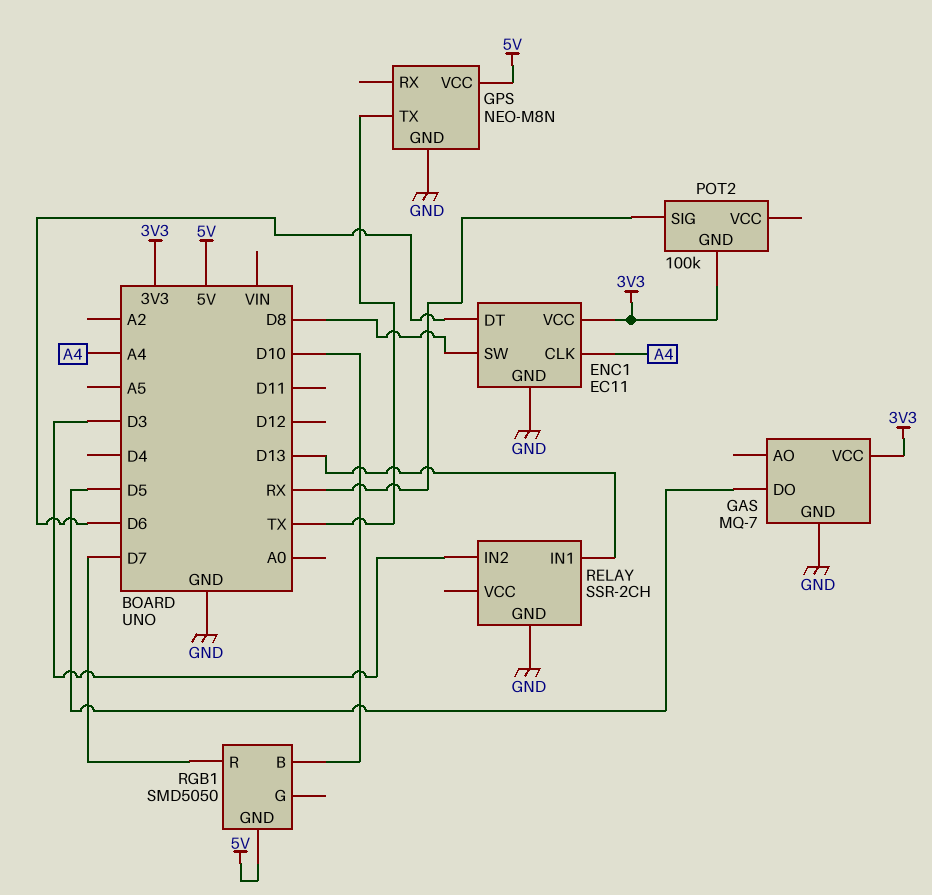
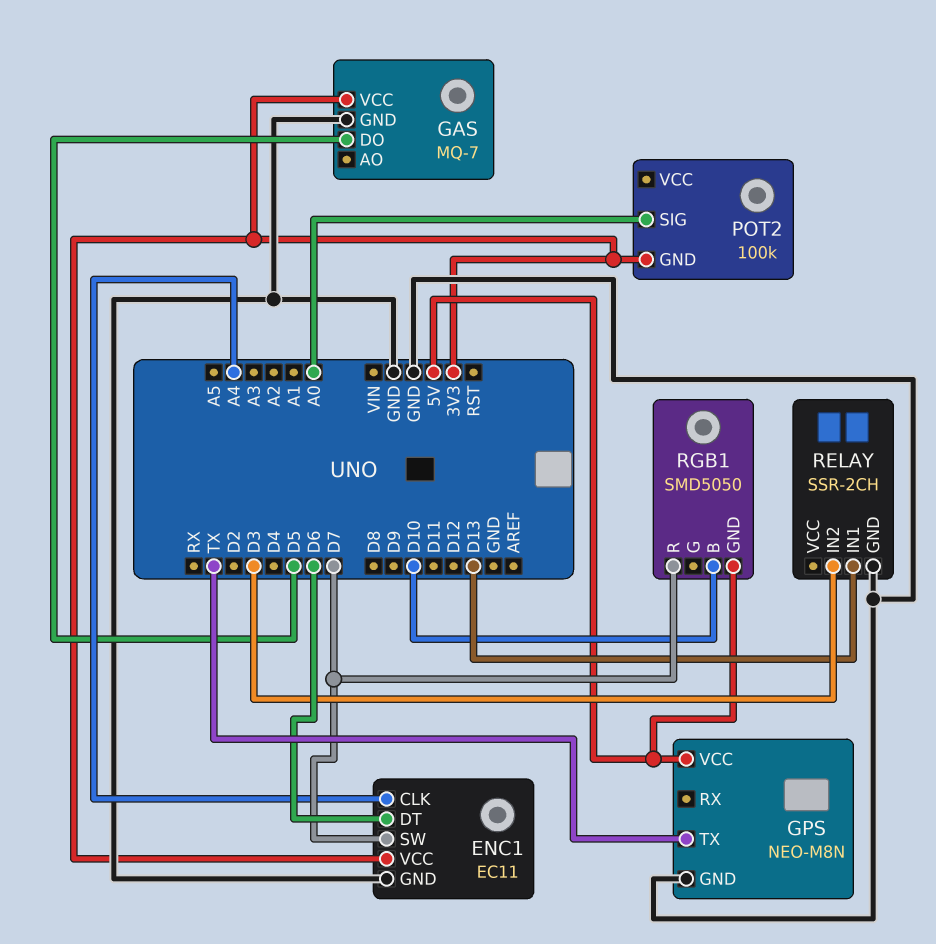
ENC1 pin SW: D8 -> D7
POT2 pin SIG: RX -> A0

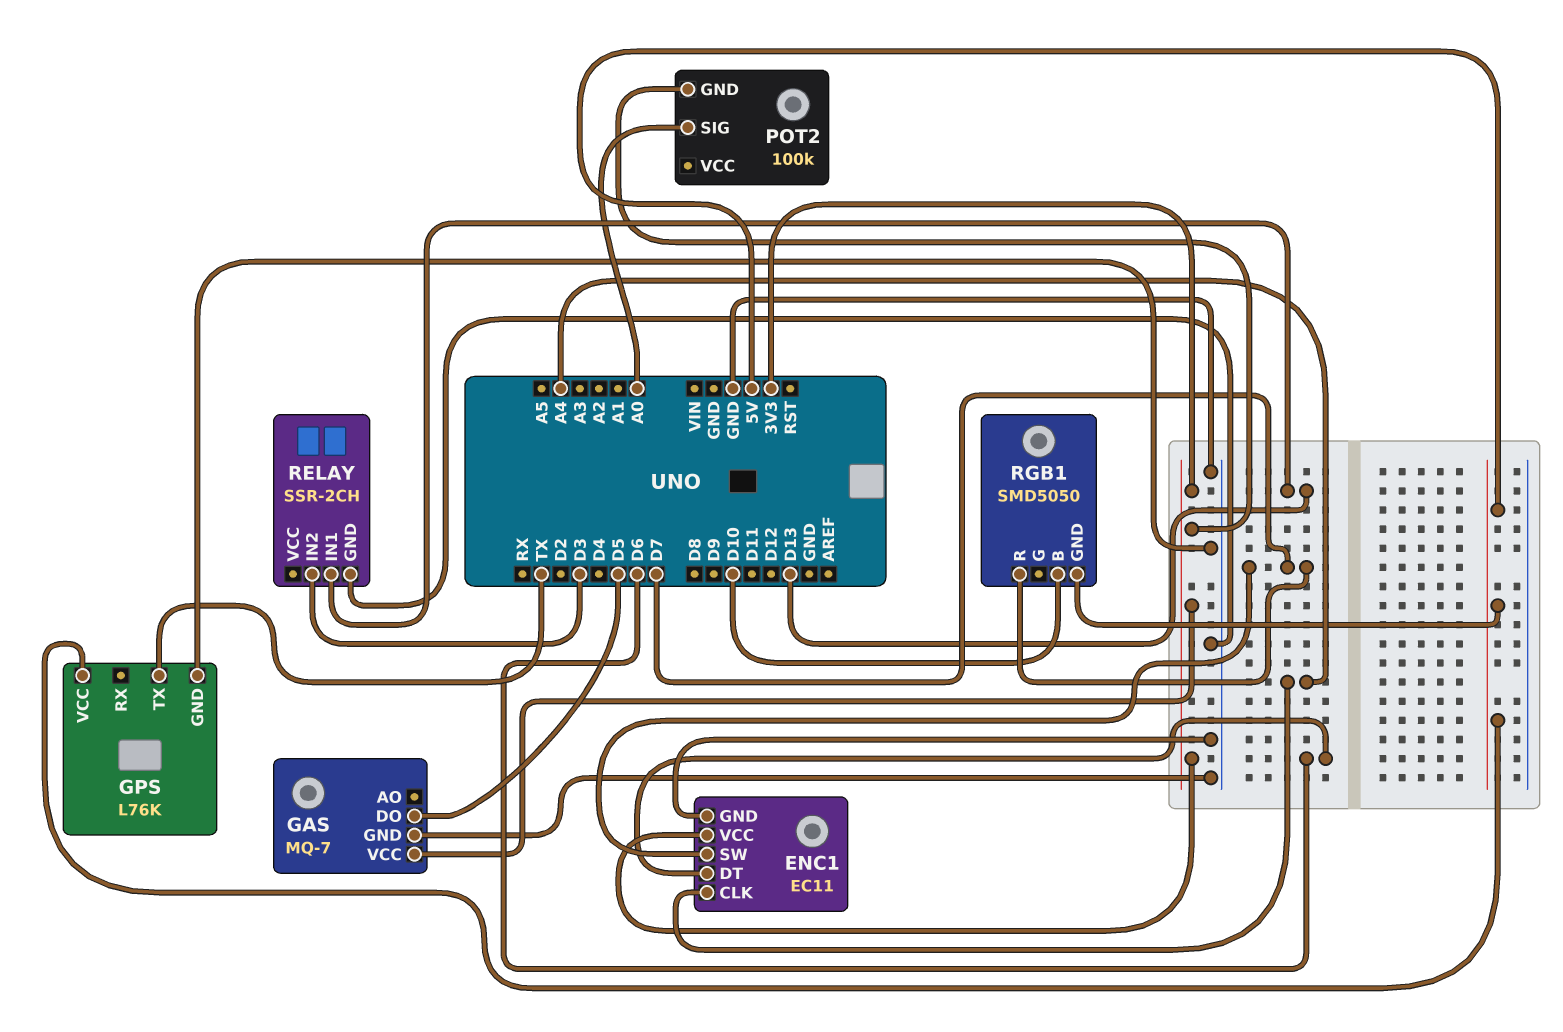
GPS: NEO-M8N -> L76K

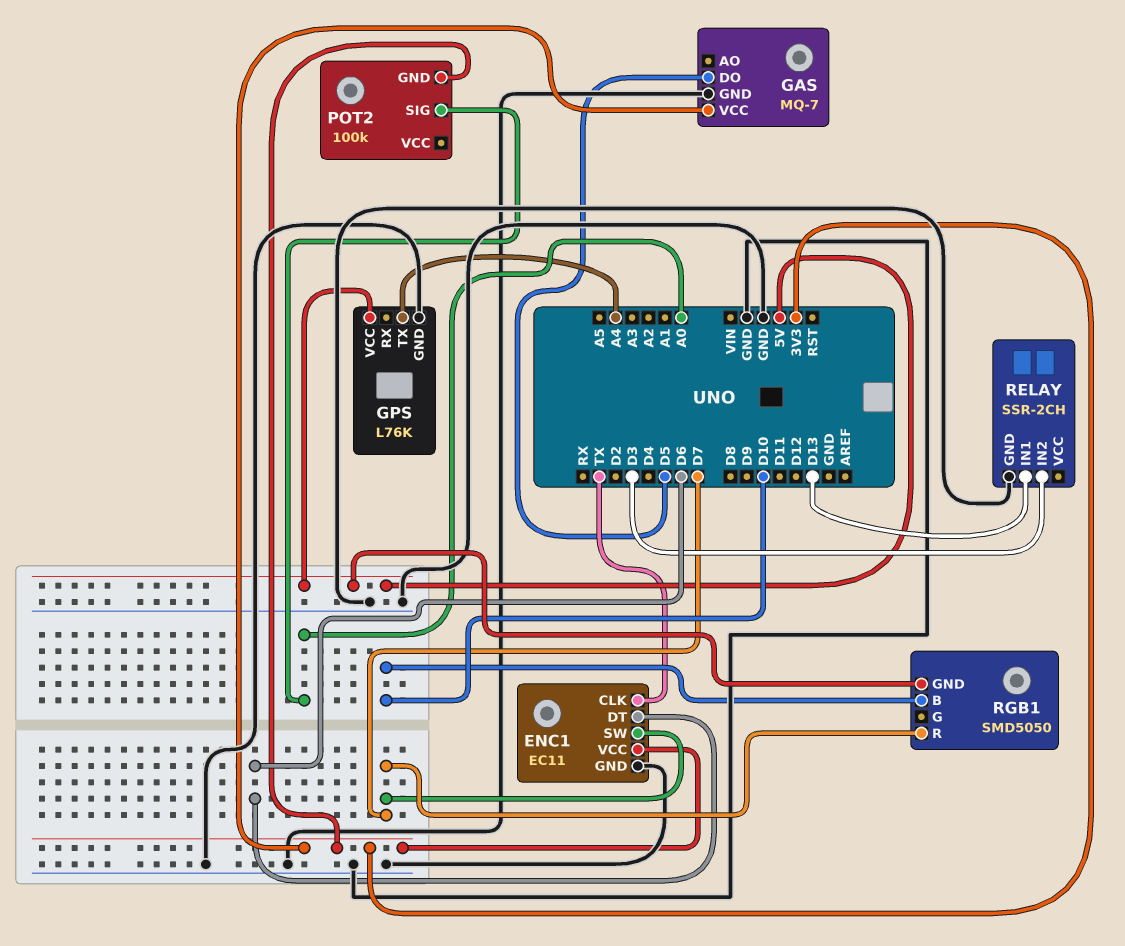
ENC1 pin CLK: A4 -> TX
GPS pin TX: TX -> A4

